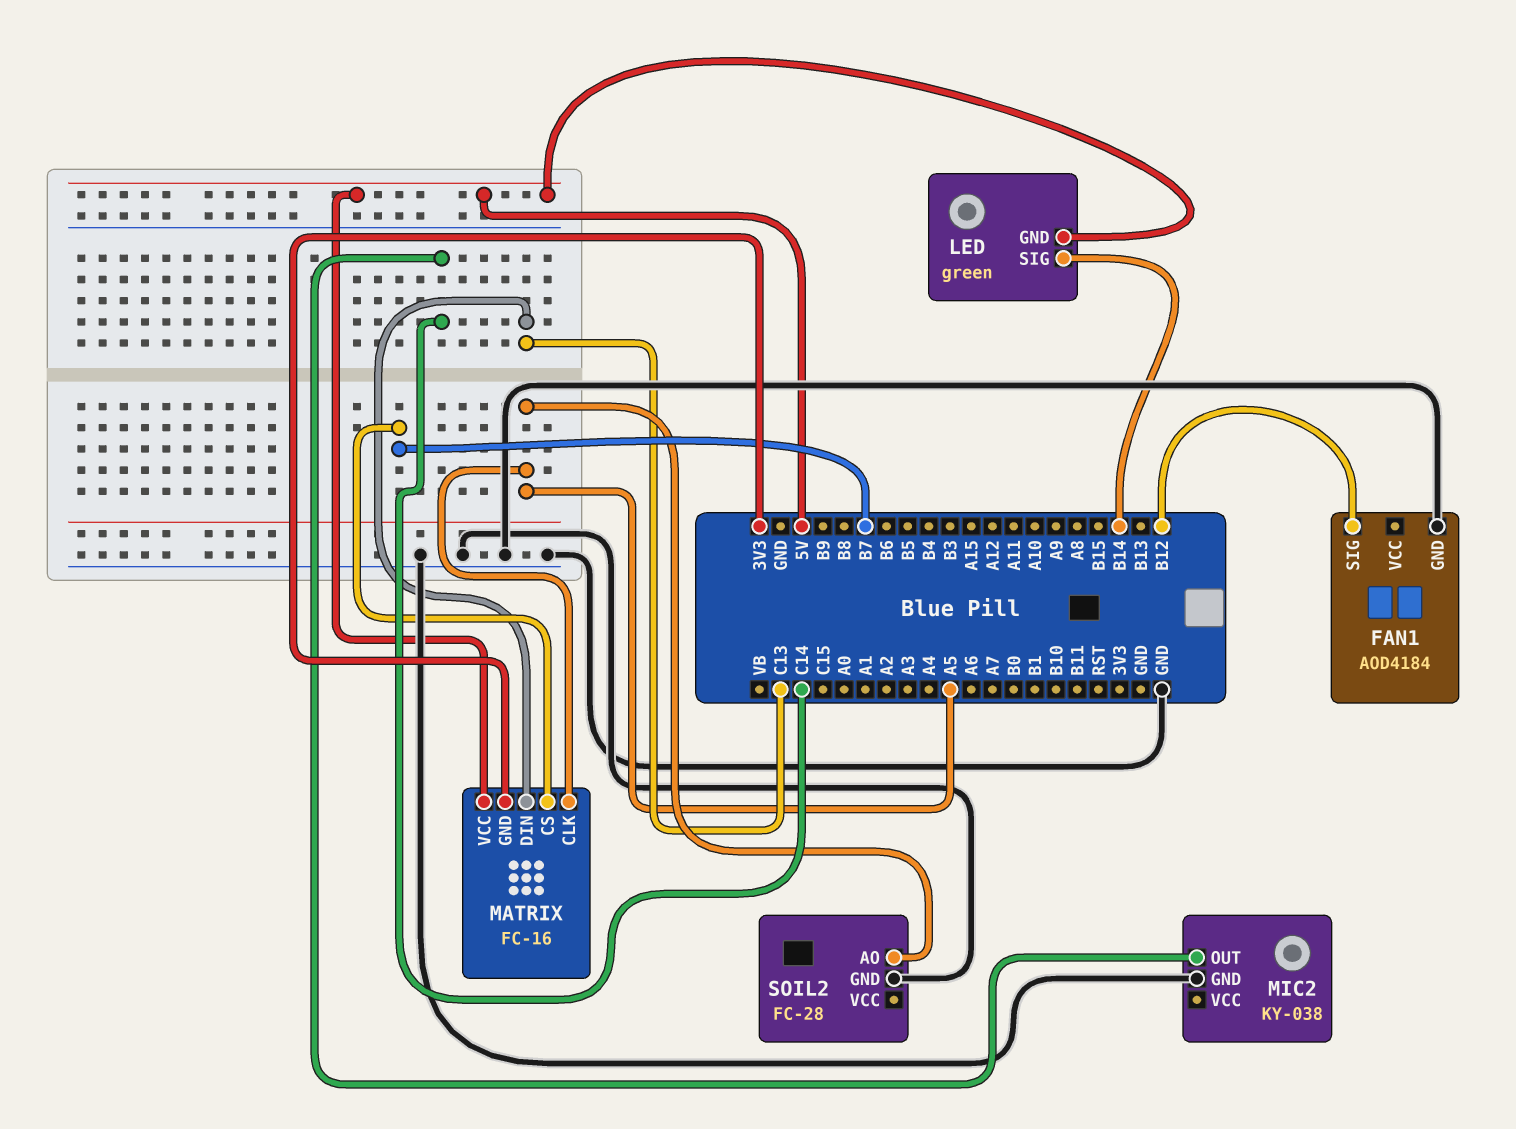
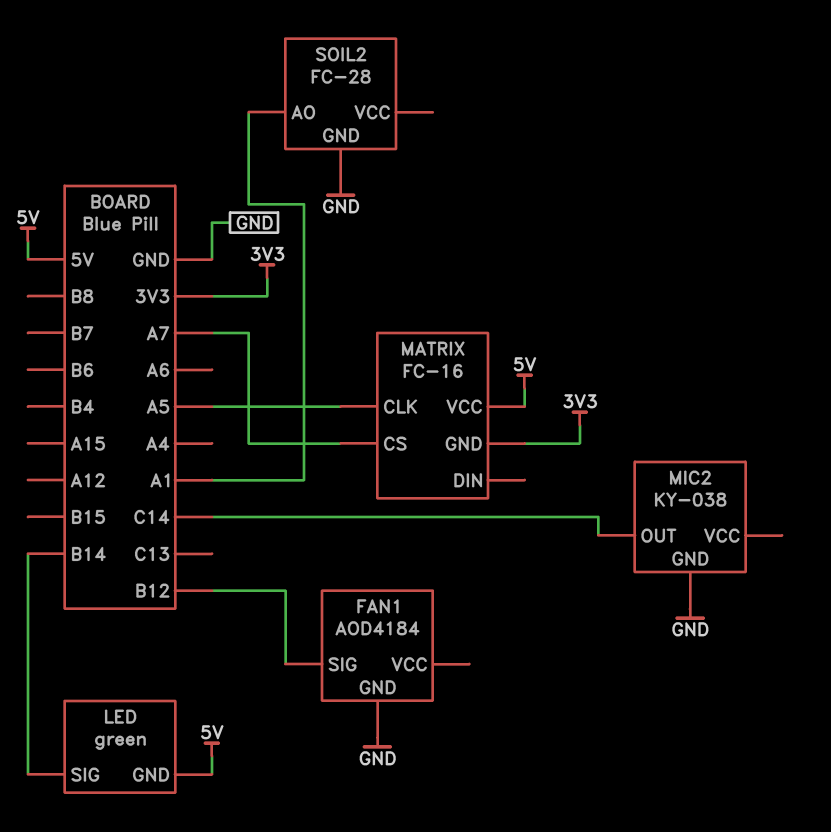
MATRIX pin CS: B7 -> A7
MATRIX pin DIN: C13 -> none
SOIL2 pin AO: A5 -> A1

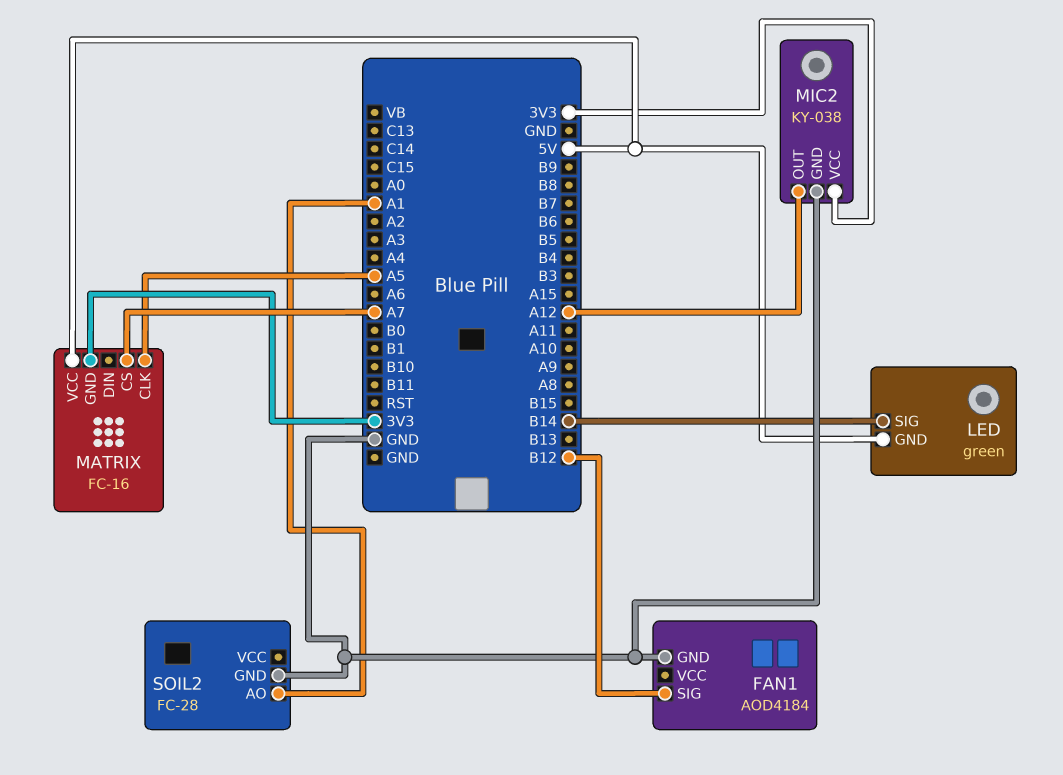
MIC2 pin OUT: C14 -> A12
MIC2 pin VCC: none -> 3V3

